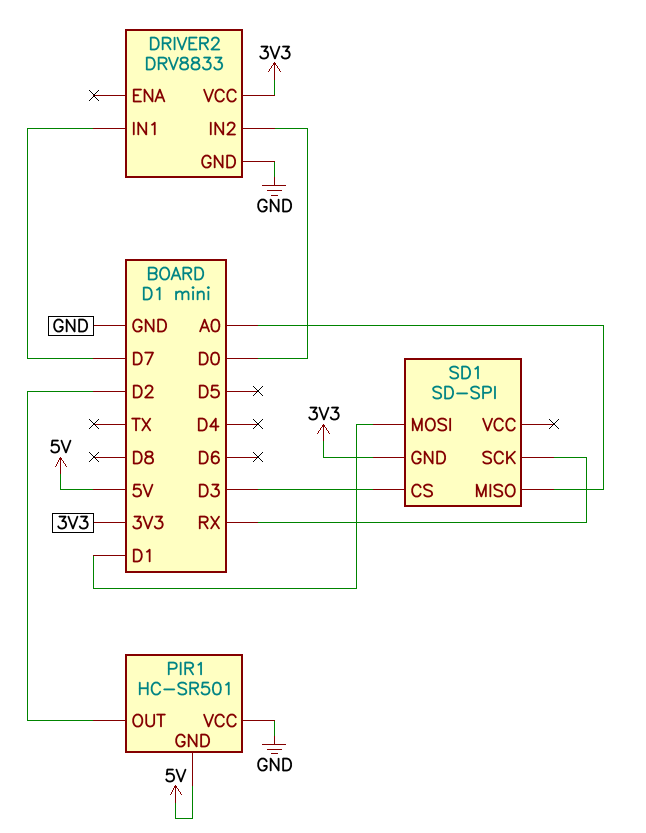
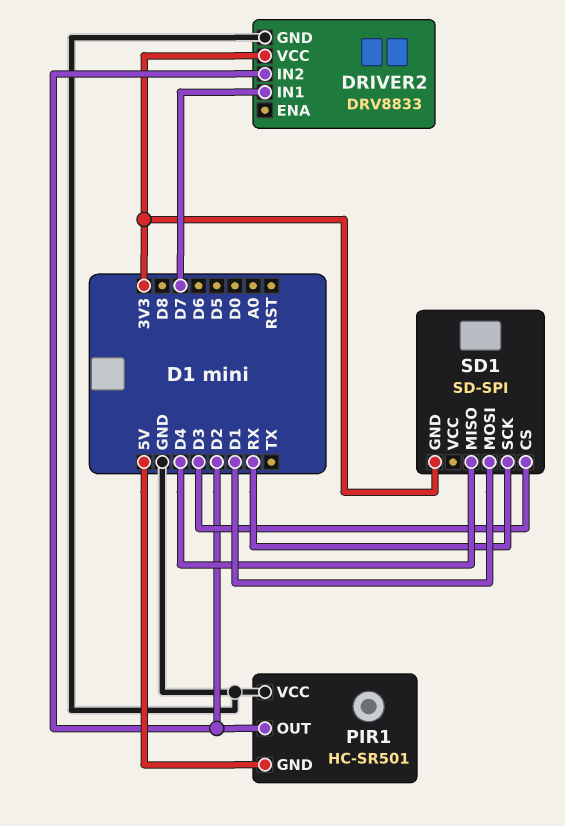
DRIVER2 pin IN2: D0 -> D2
SD1 pin MISO: A0 -> D4

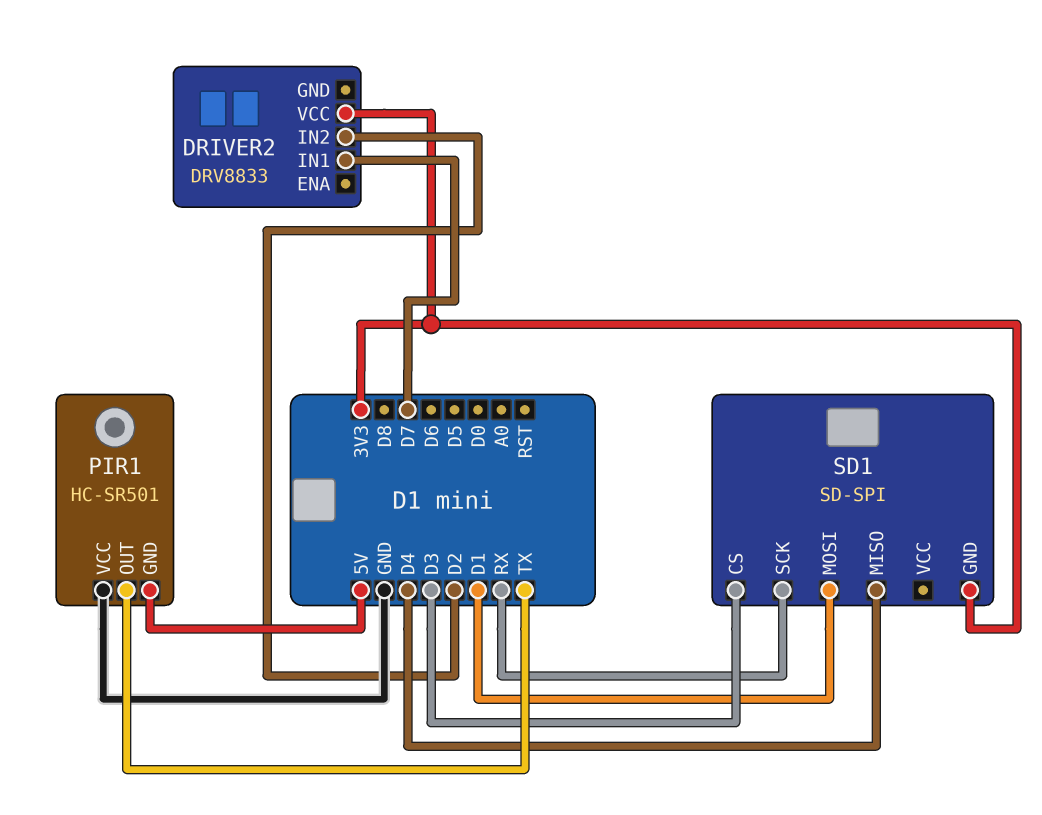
DRIVER2 pin GND: GND -> none
PIR1 pin OUT: D2 -> TX

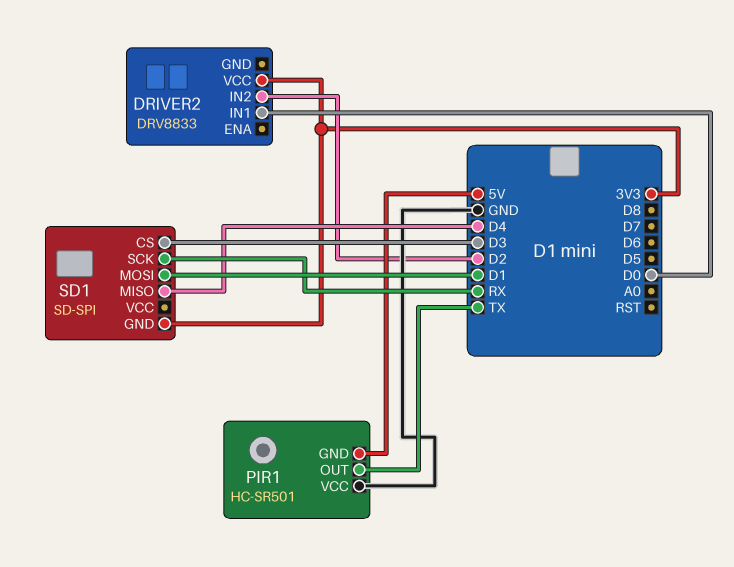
DRIVER2 pin IN1: D7 -> D0

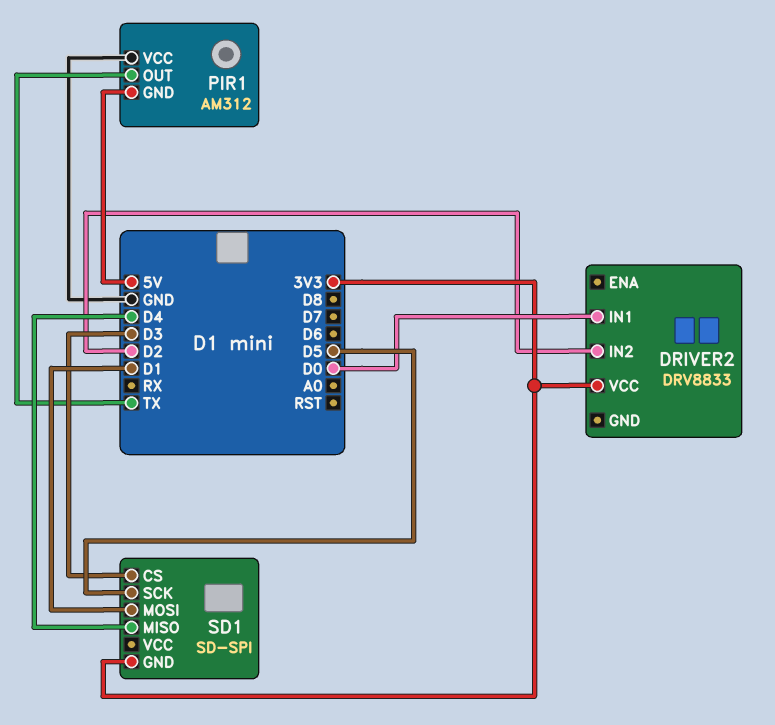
PIR1: HC-SR501 -> AM312
SD1 pin SCK: RX -> D5

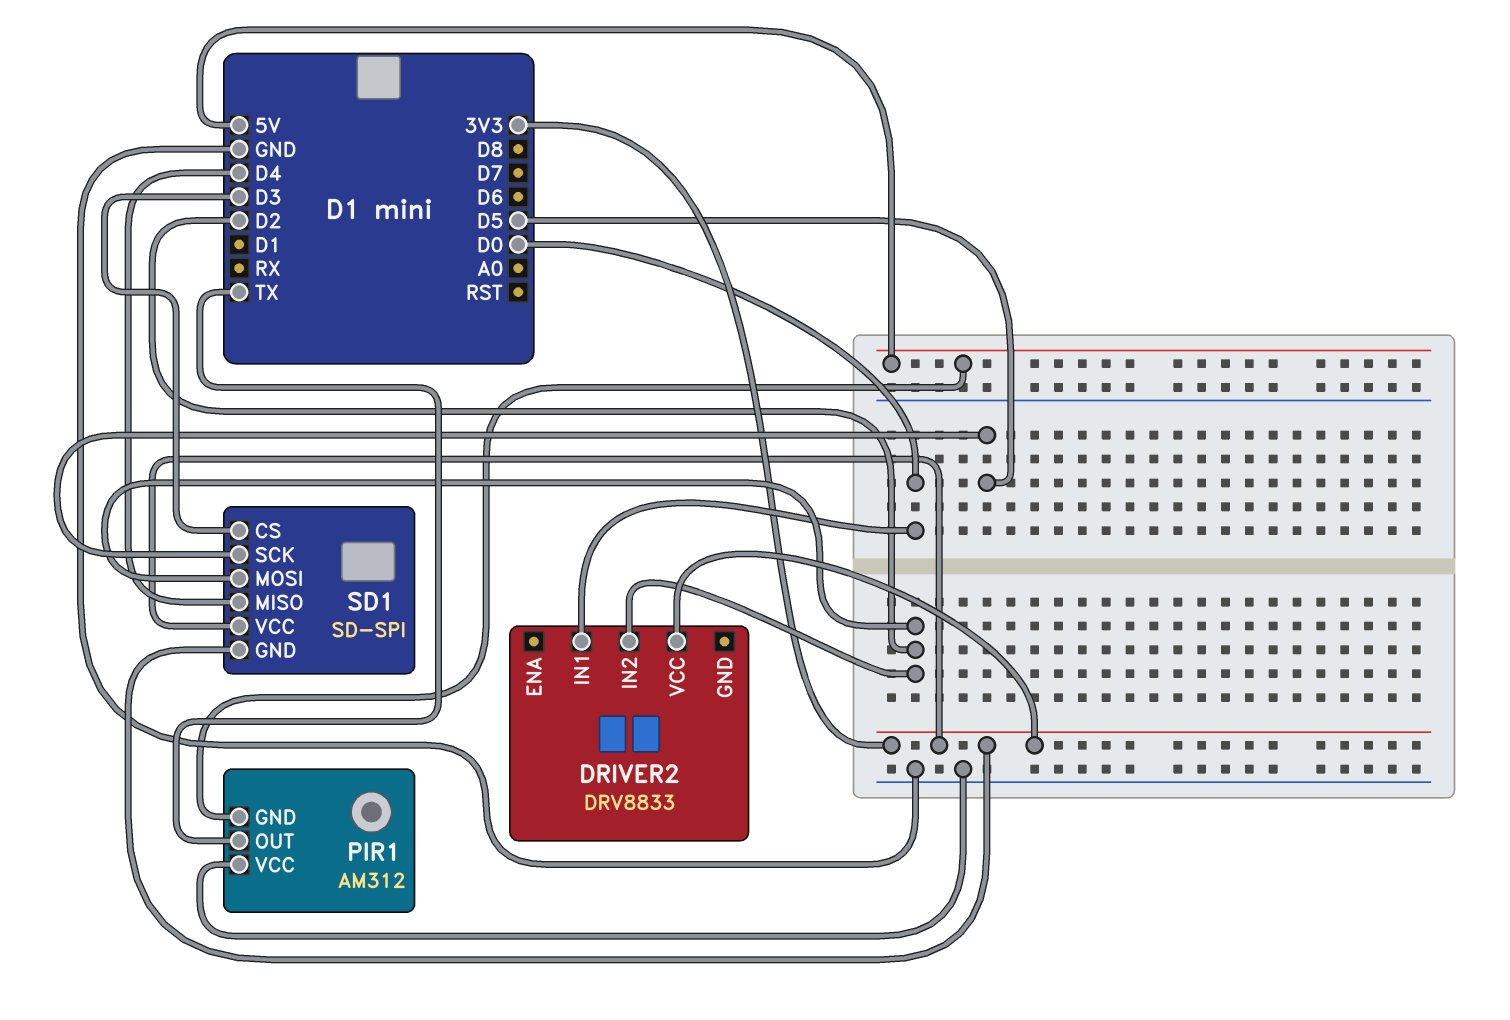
SD1 pin MOSI: D1 -> D2
SD1 pin VCC: none -> 3V3

